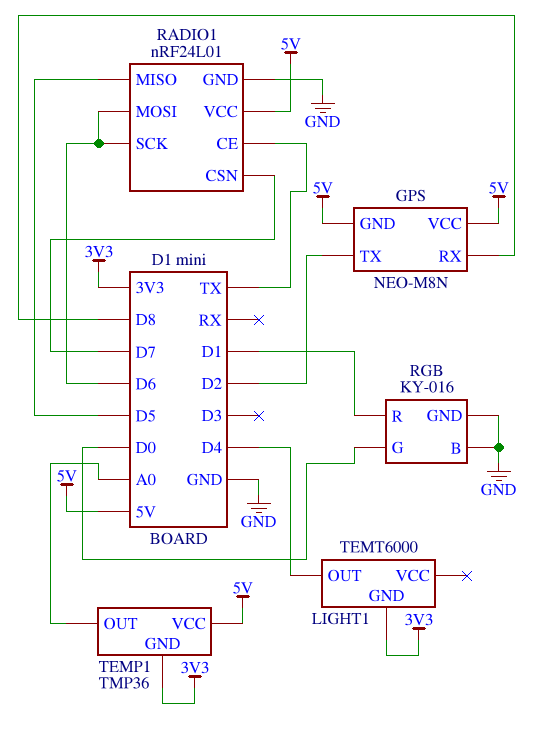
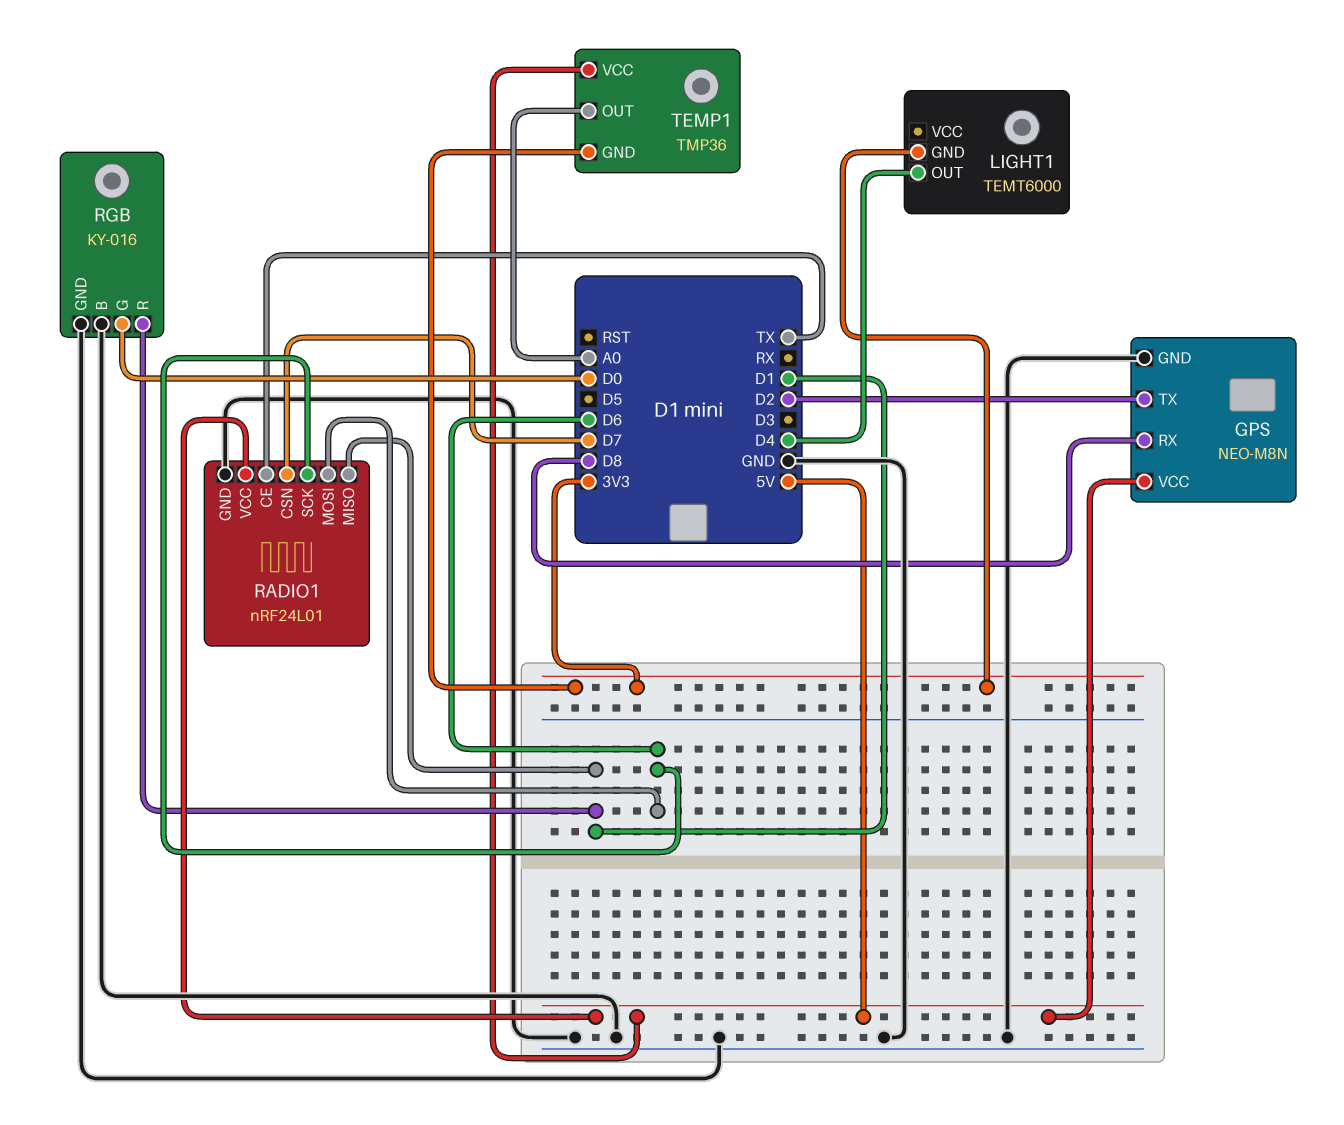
GPS pin GND: 5V -> GND
RADIO1 pin MISO: D5 -> D1

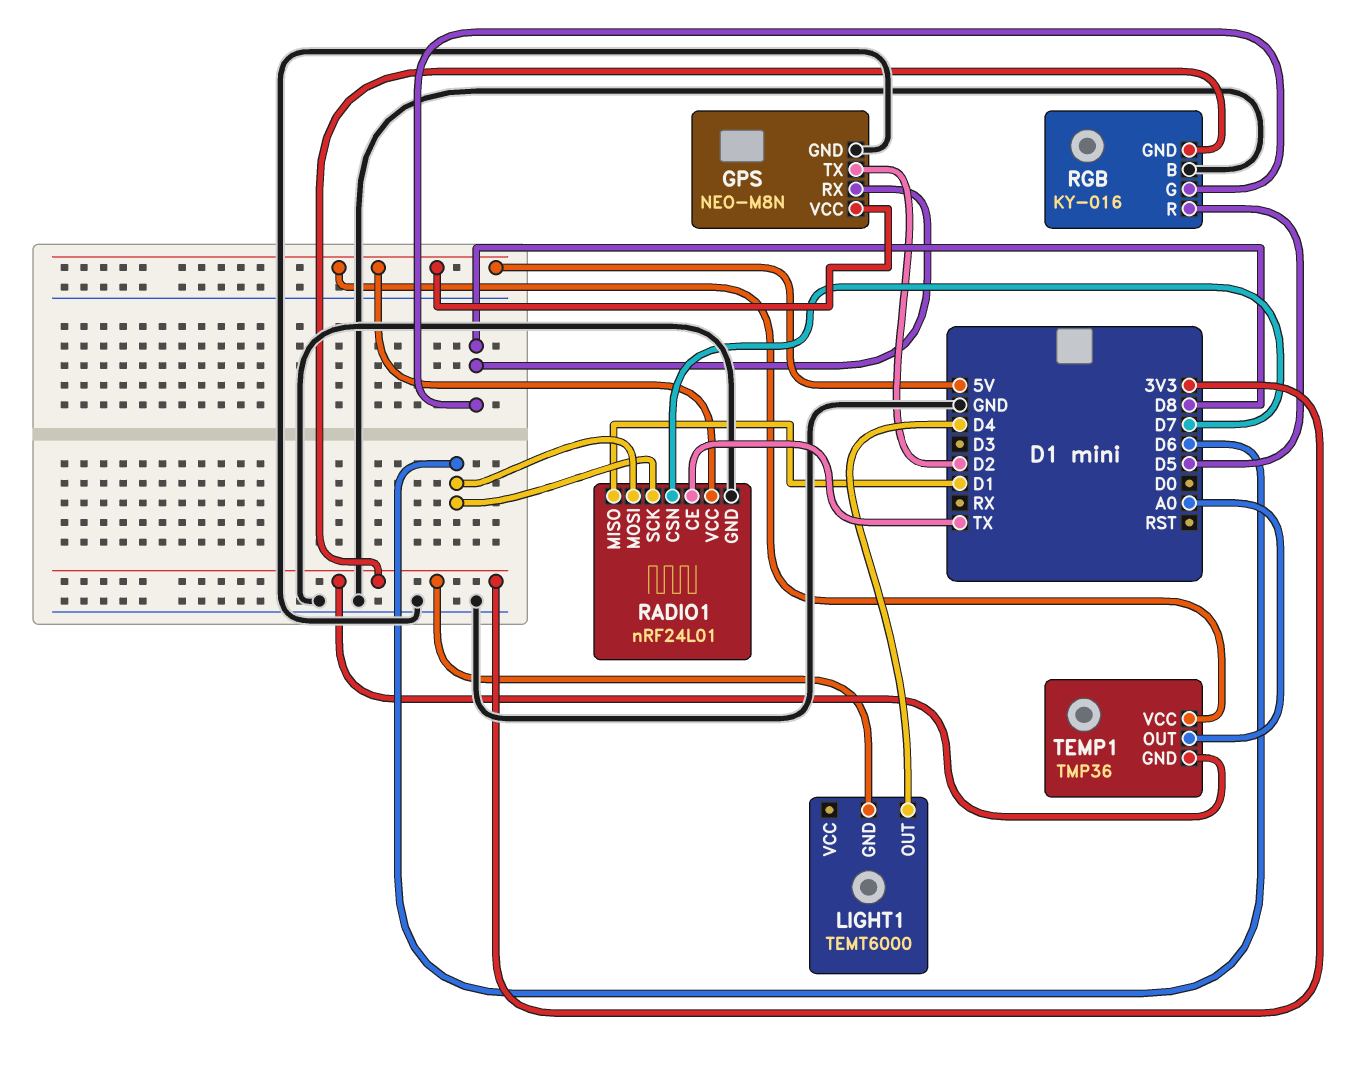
RGB pin G: D0 -> D8
RGB pin GND: GND -> 3V3
RGB pin R: D1 -> D5

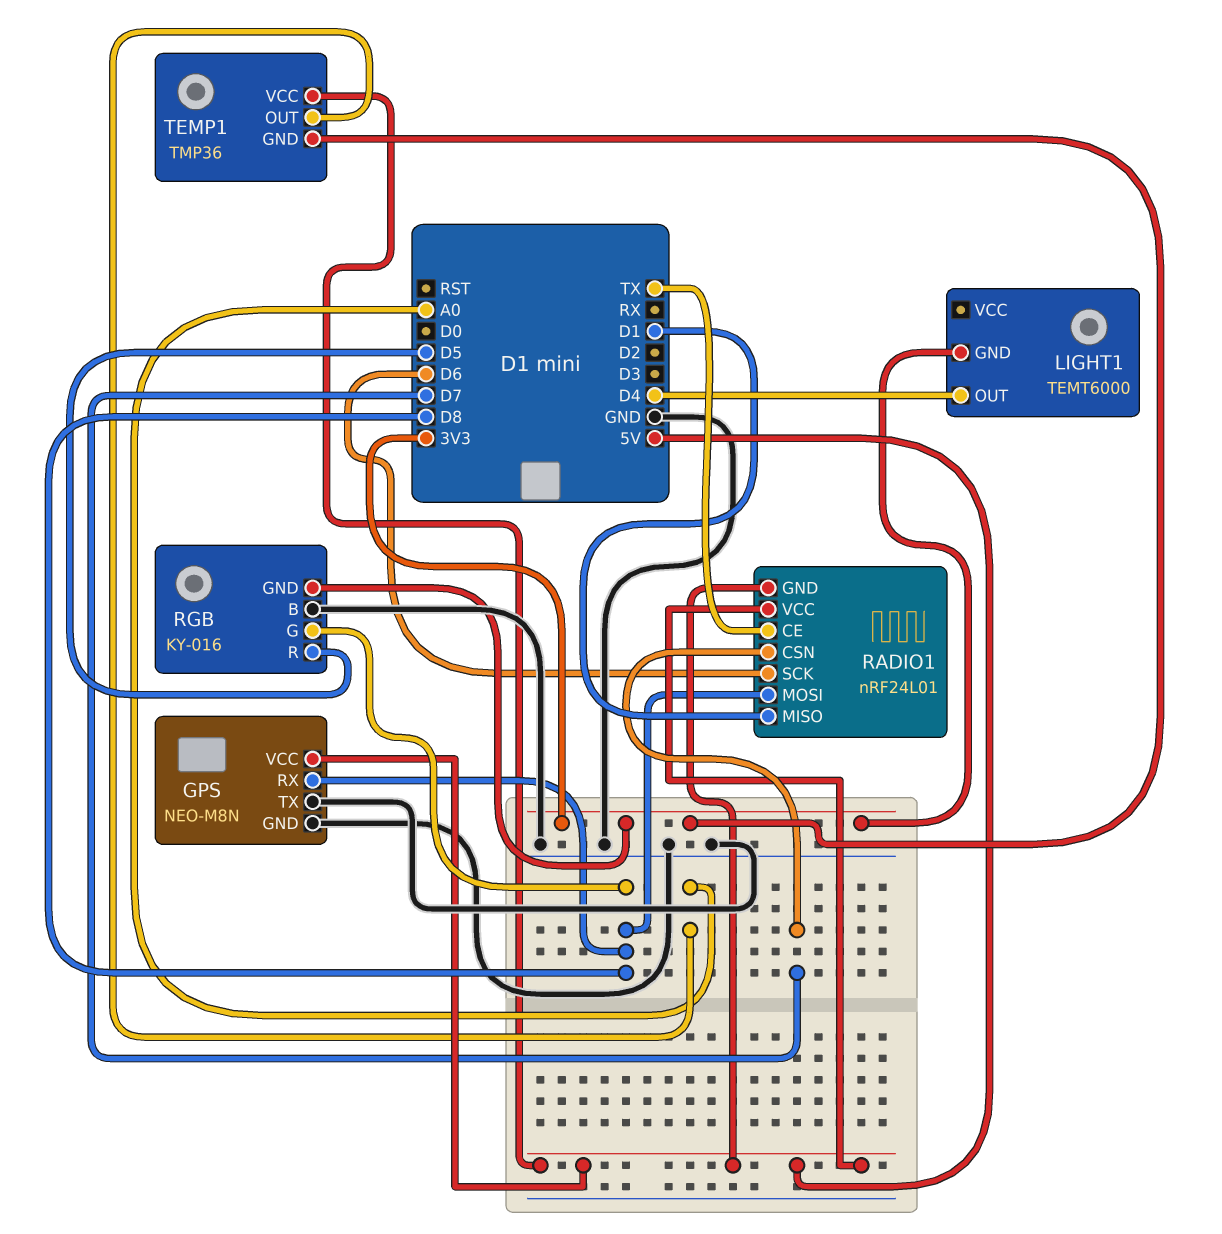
GPS pin TX: D2 -> GND
RADIO1 pin GND: GND -> 5V
RADIO1 pin MOSI: D6 -> D8

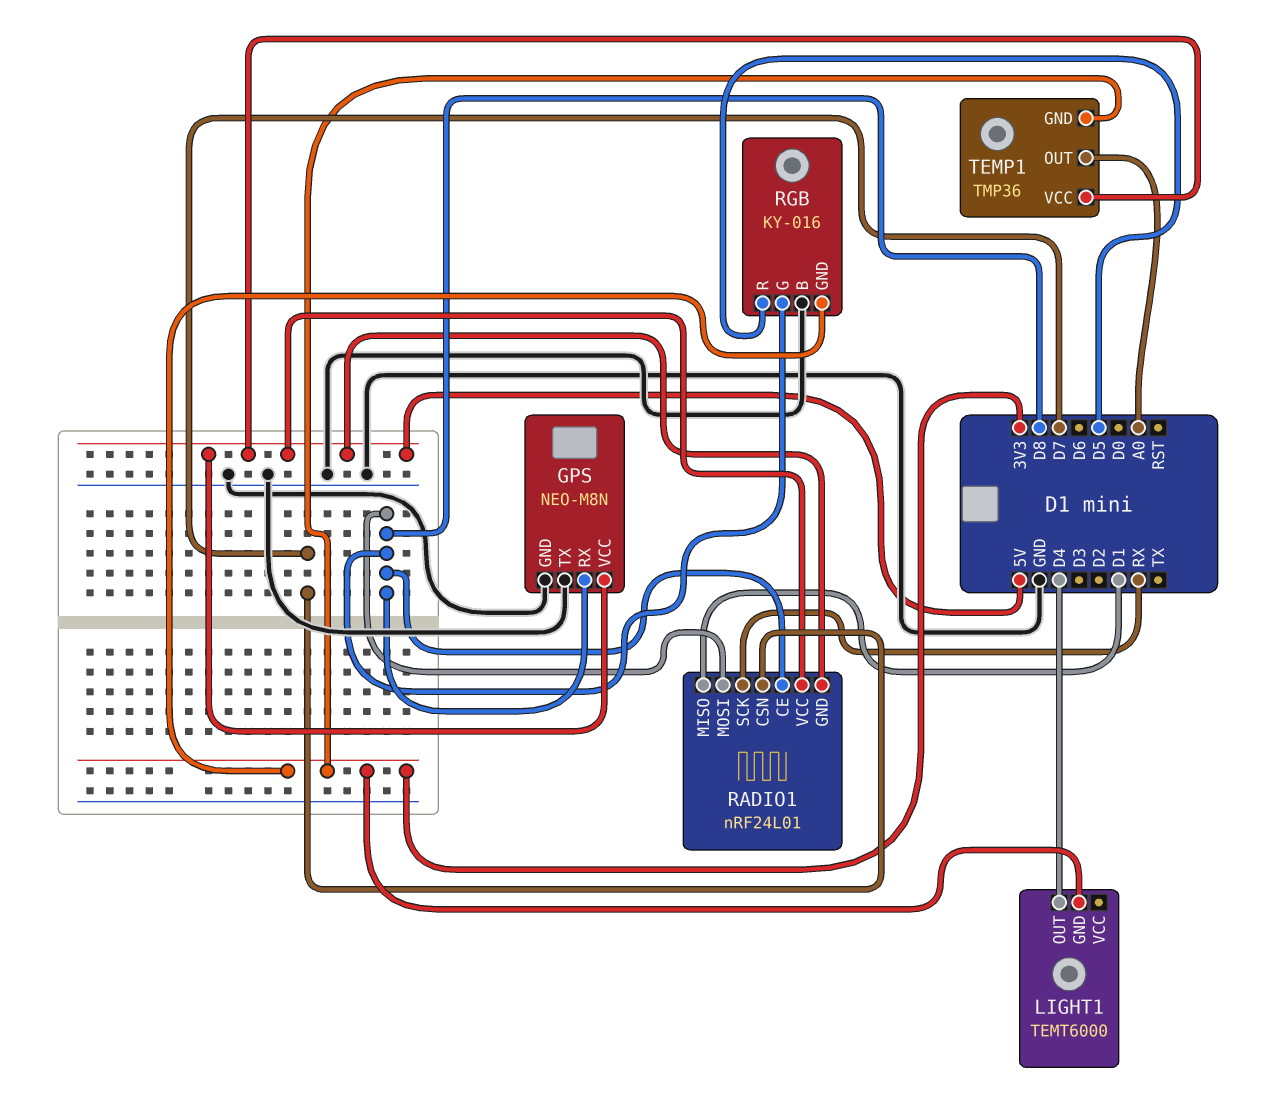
RADIO1 pin CE: TX -> D8
RADIO1 pin SCK: D6 -> RX

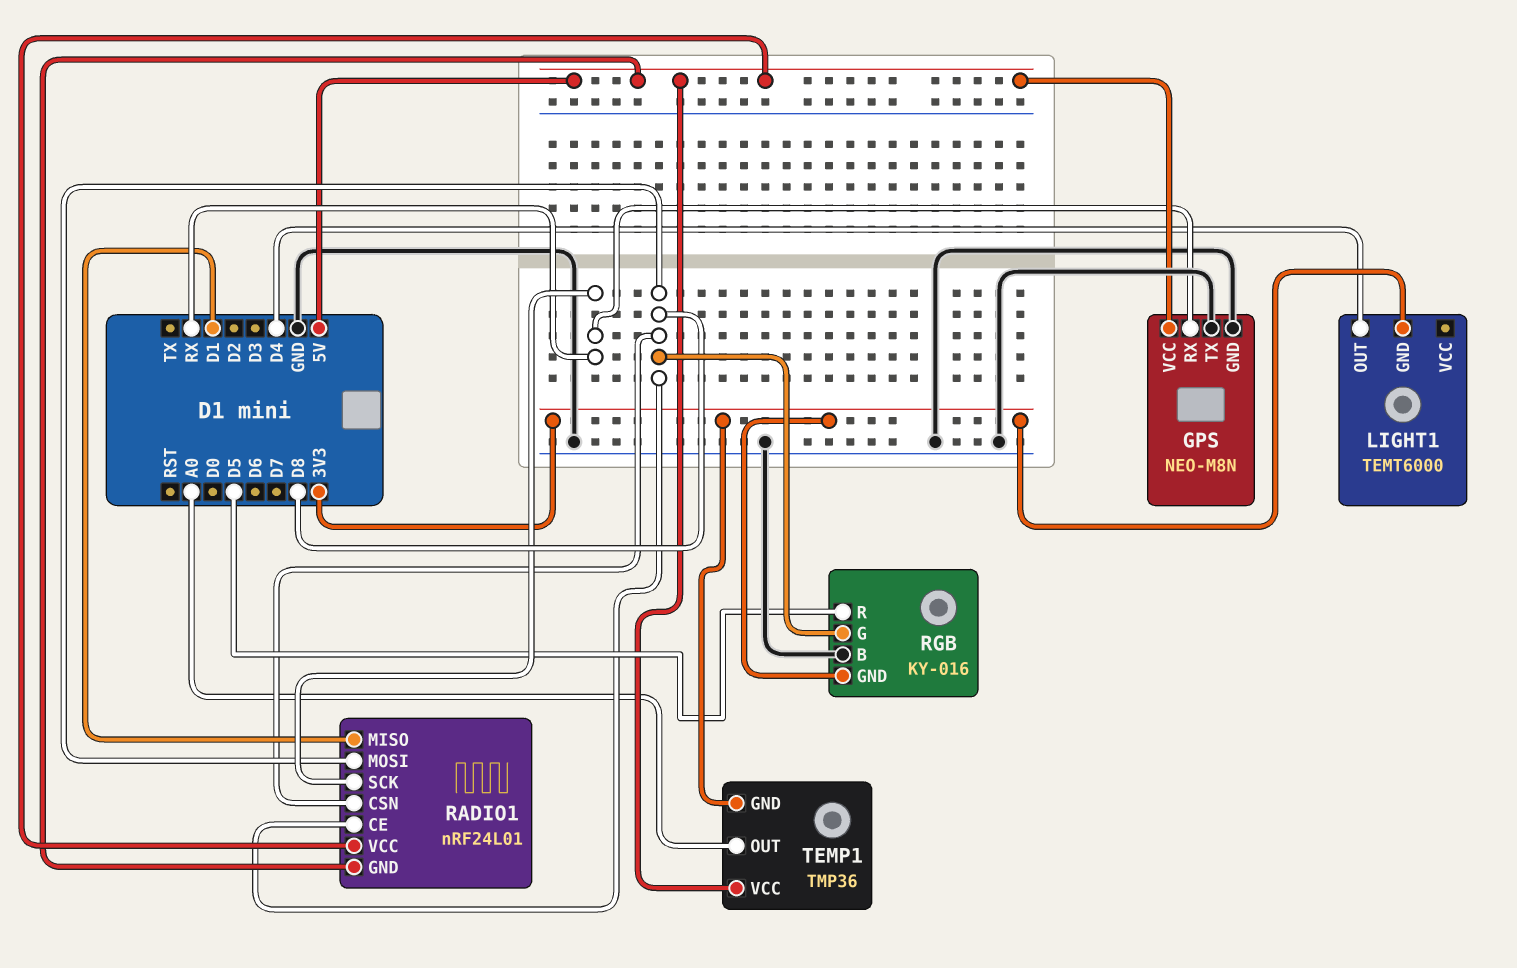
GPS pin RX: D8 -> RX
RADIO1 pin CSN: D7 -> D8

